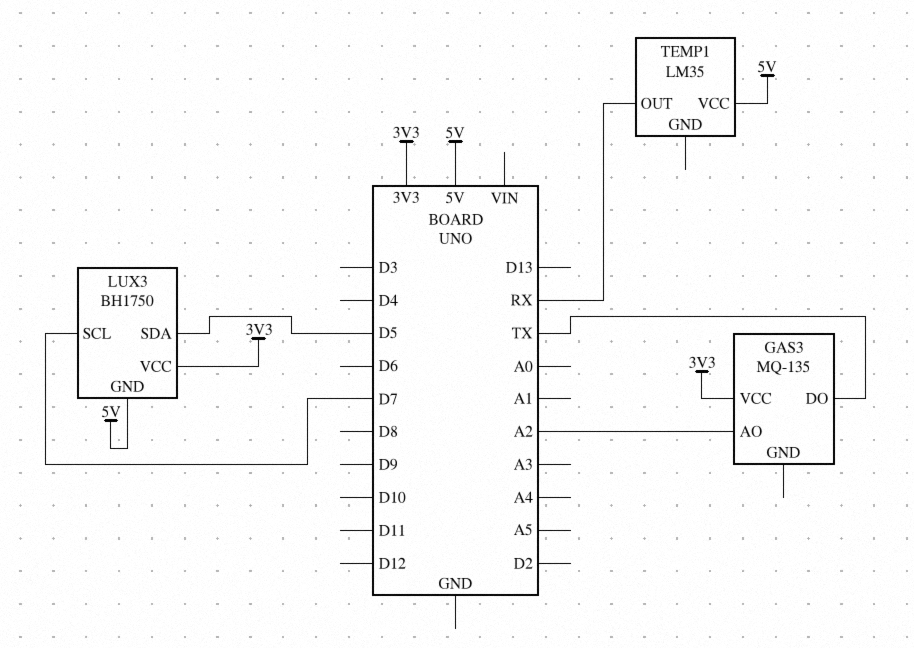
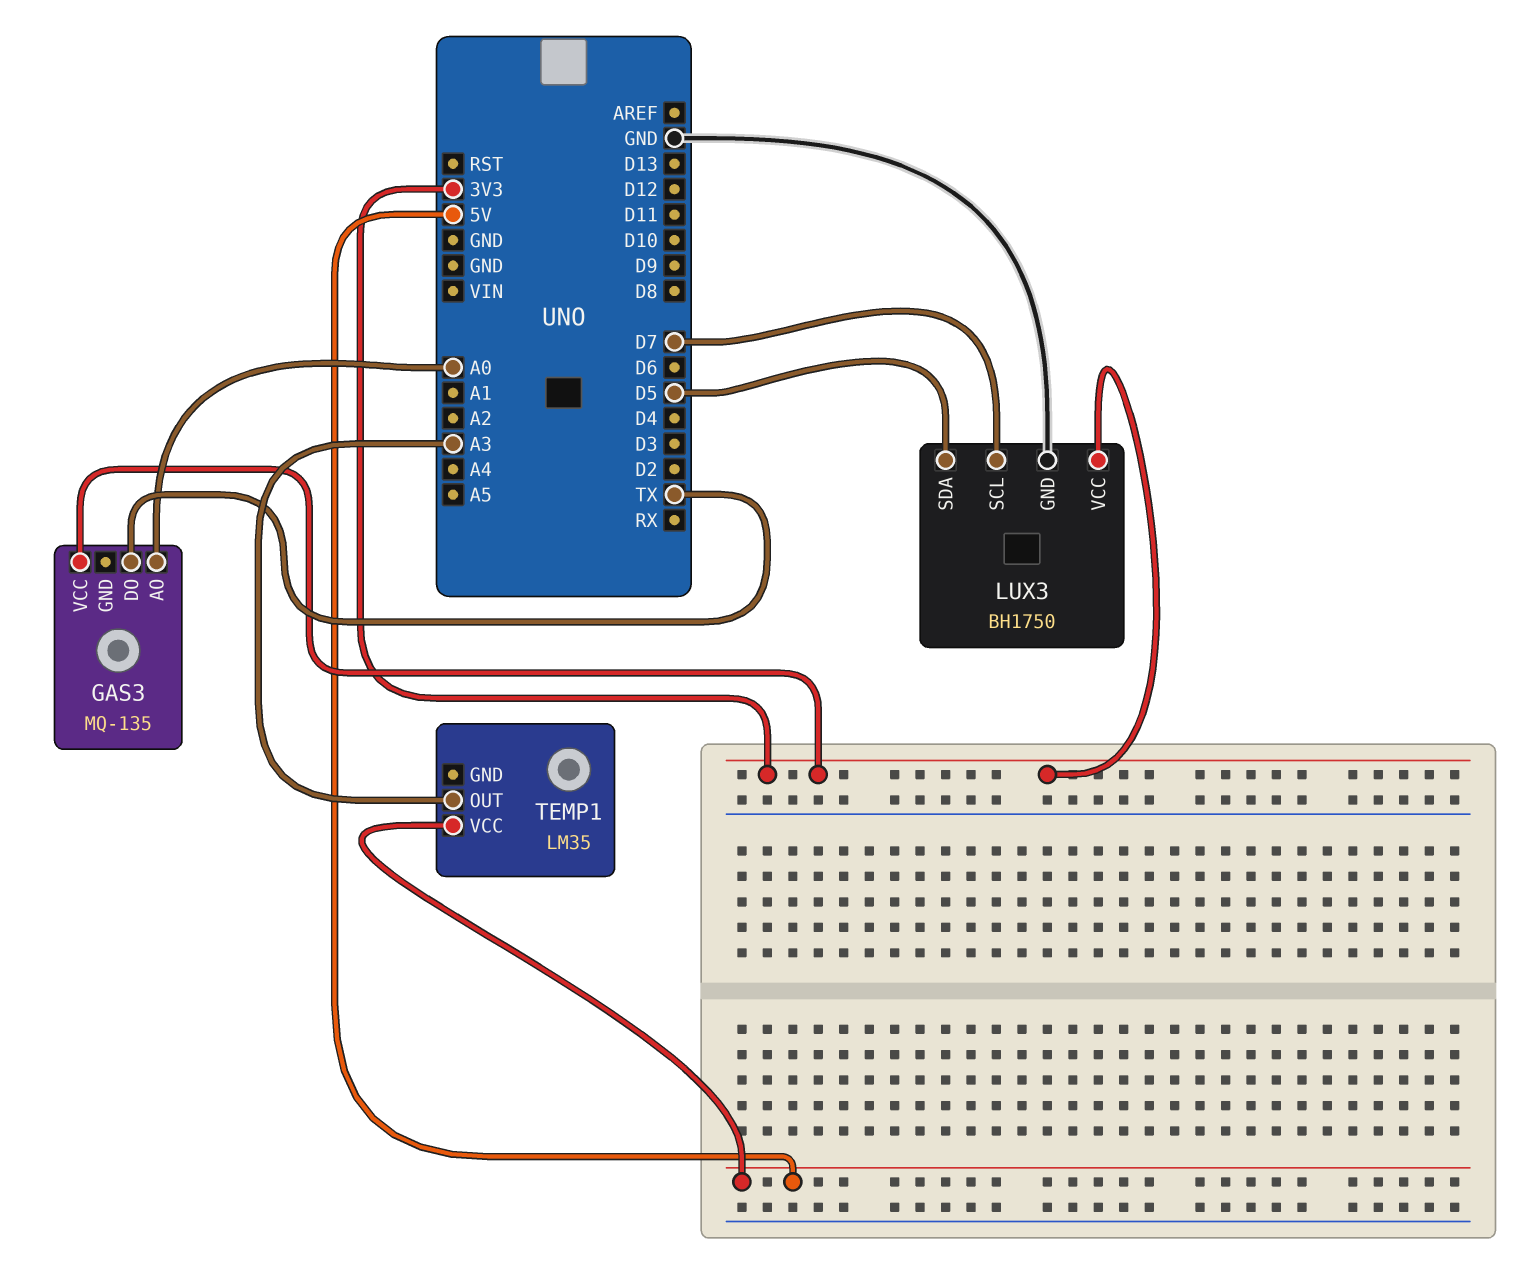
GAS3 pin AO: A2 -> A0
LUX3 pin GND: 5V -> GND
TEMP1 pin OUT: RX -> A3

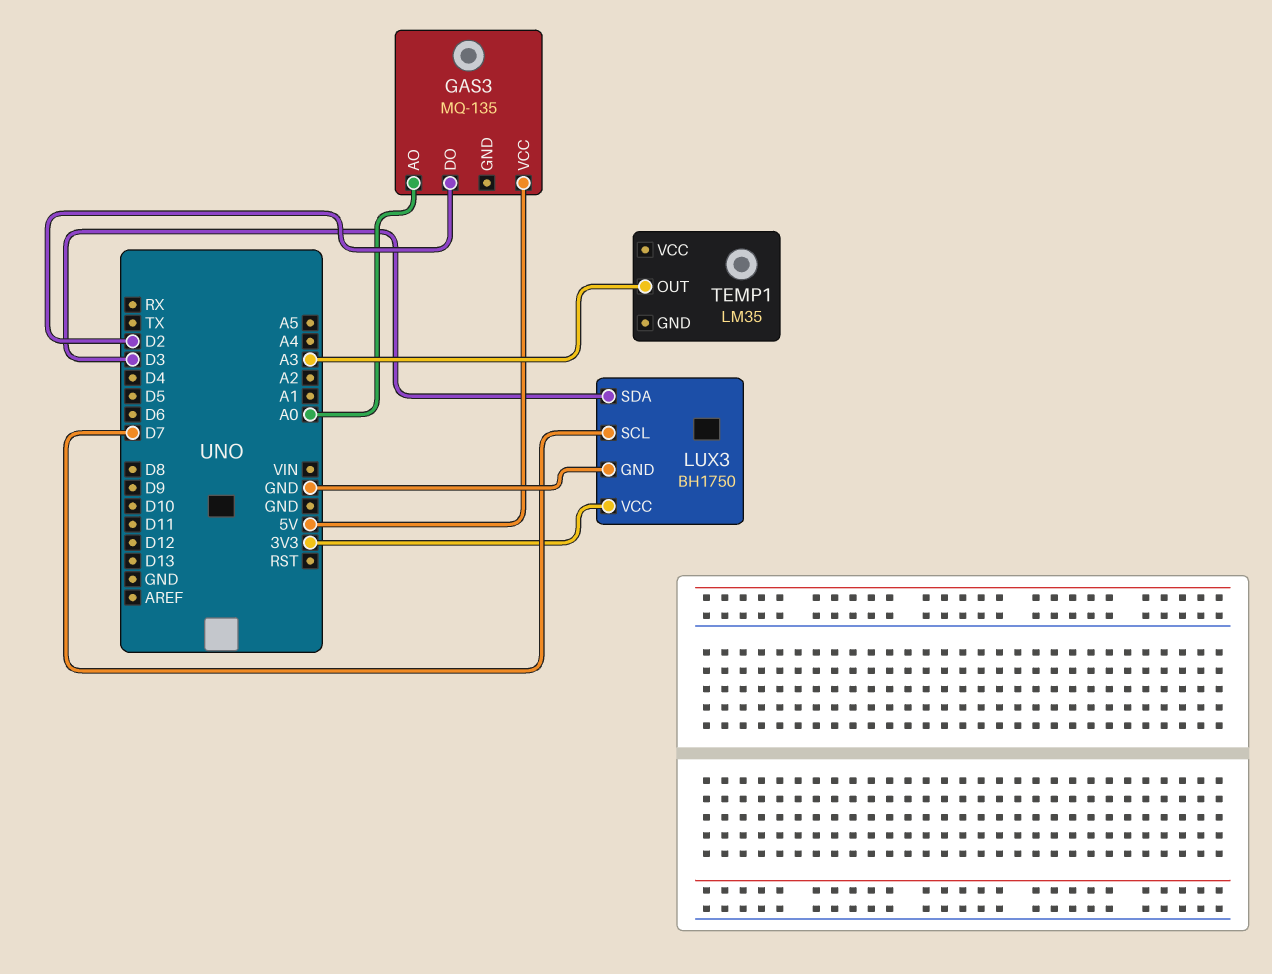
GAS3 pin DO: TX -> D2
GAS3 pin VCC: 3V3 -> 5V
LUX3 pin SDA: D5 -> D3
TEMP1 pin VCC: 5V -> none

